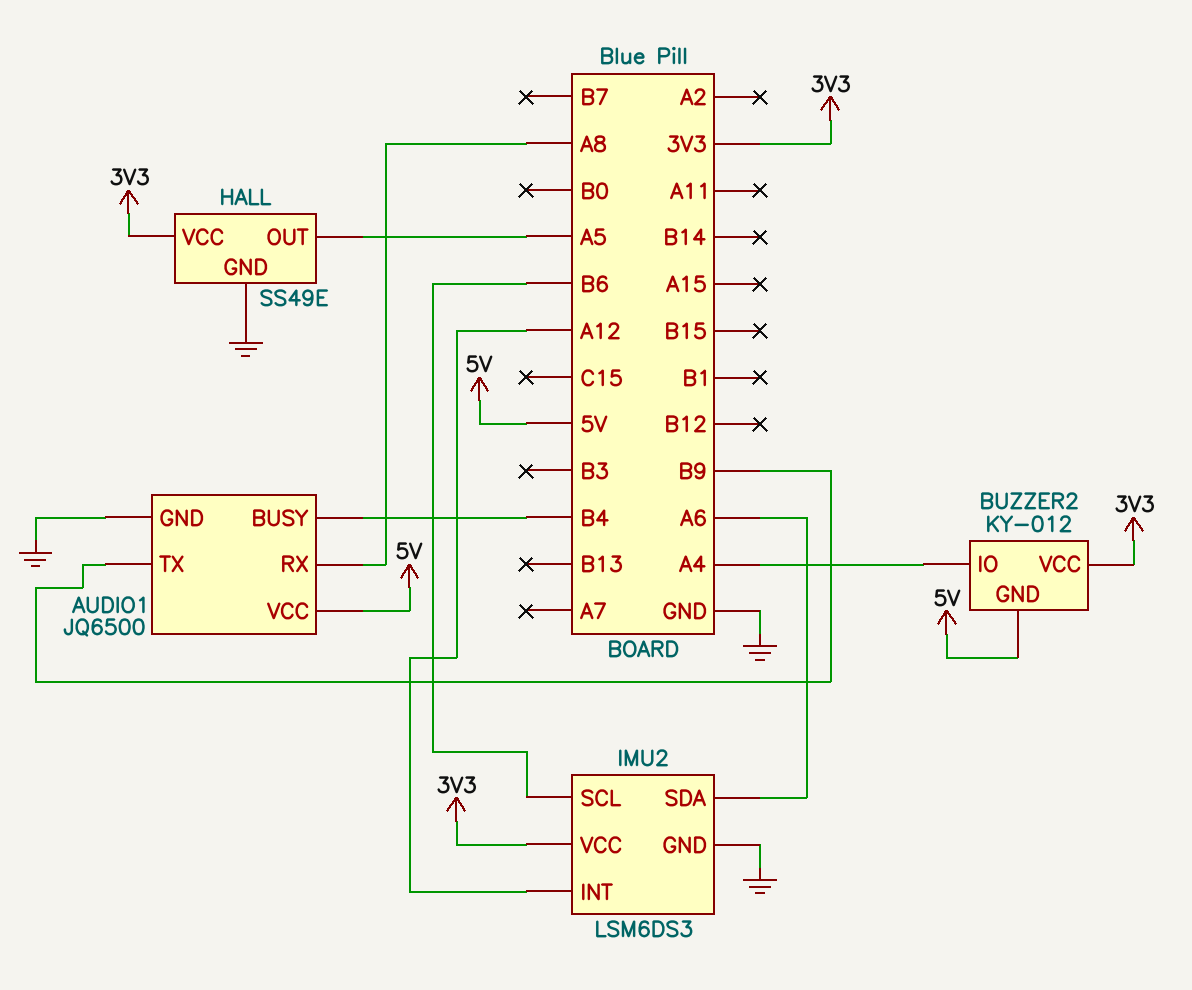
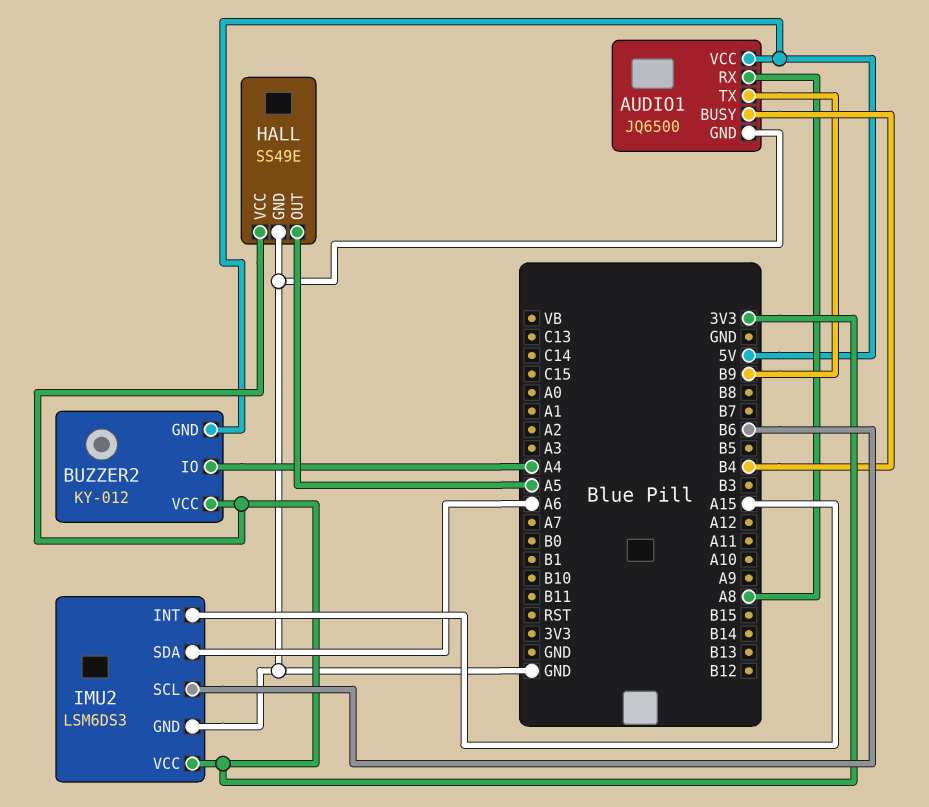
IMU2 pin INT: A12 -> A15

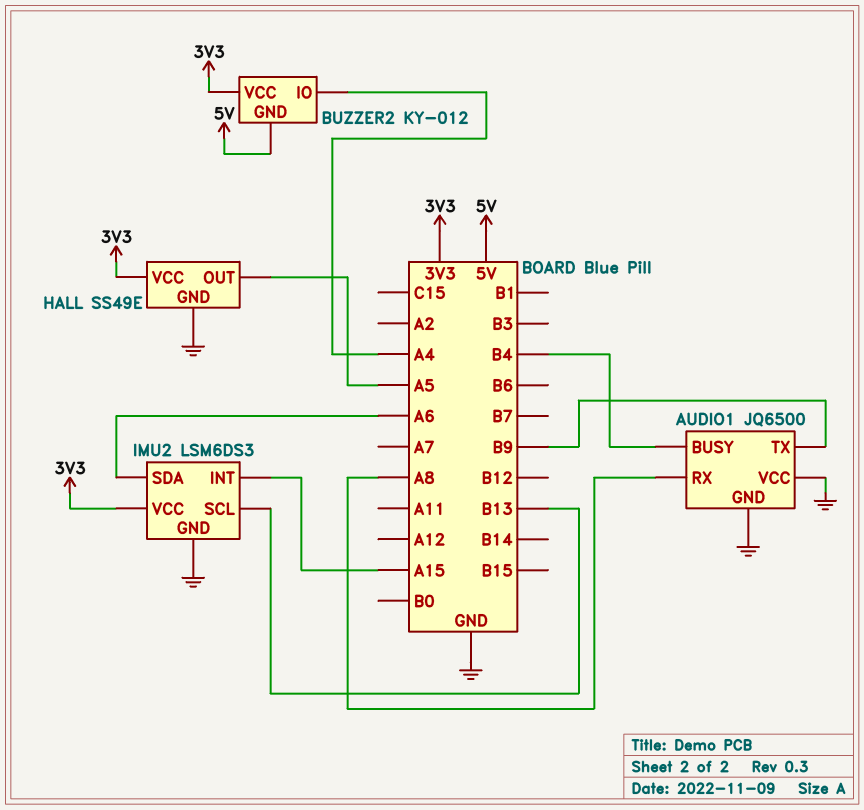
AUDIO1 pin VCC: 5V -> GND
IMU2 pin SCL: B6 -> B13

